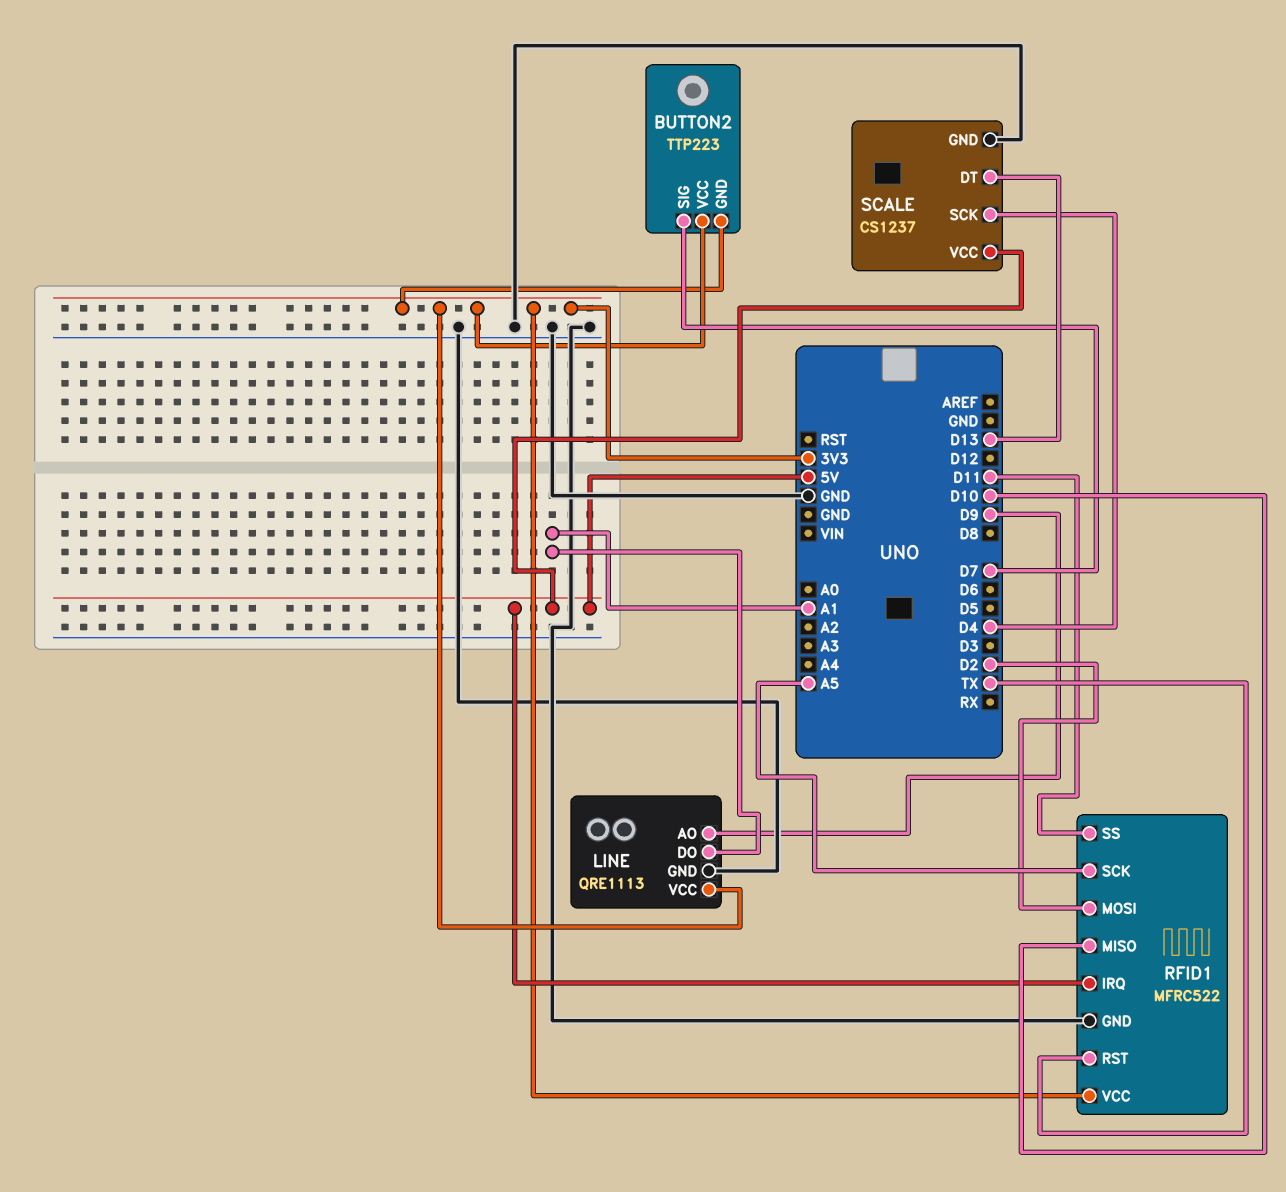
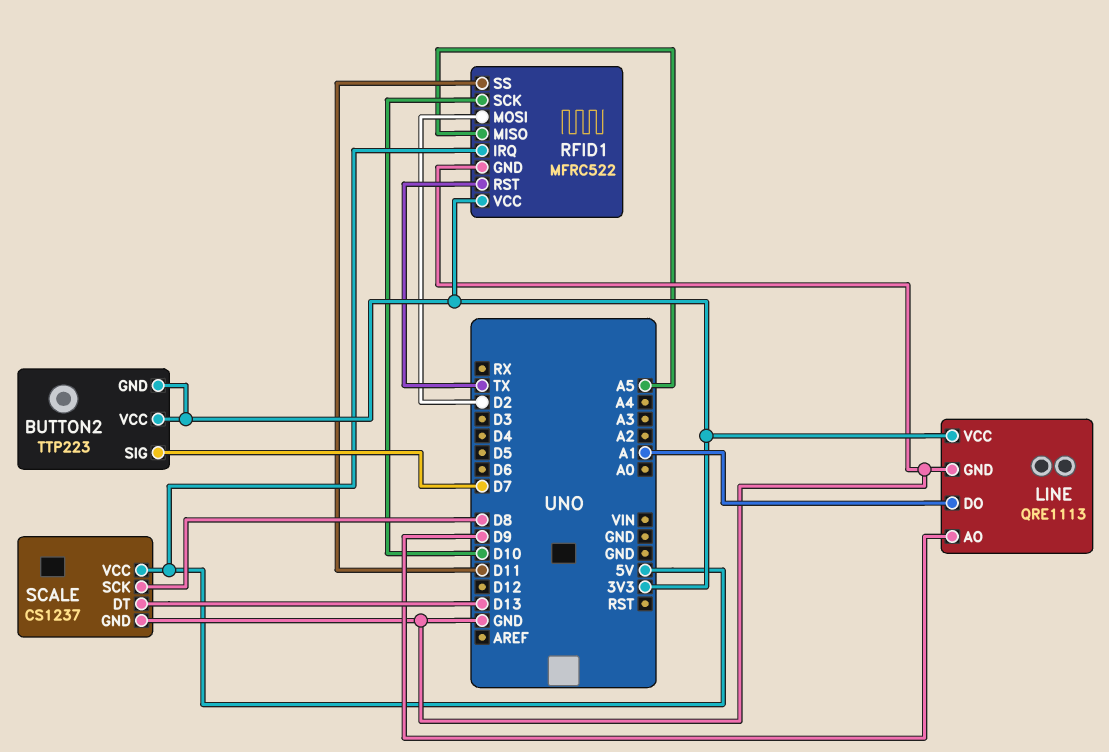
RFID1 pin MISO: D10 -> A5
RFID1 pin SCK: A5 -> D10
SCALE pin SCK: D4 -> D8

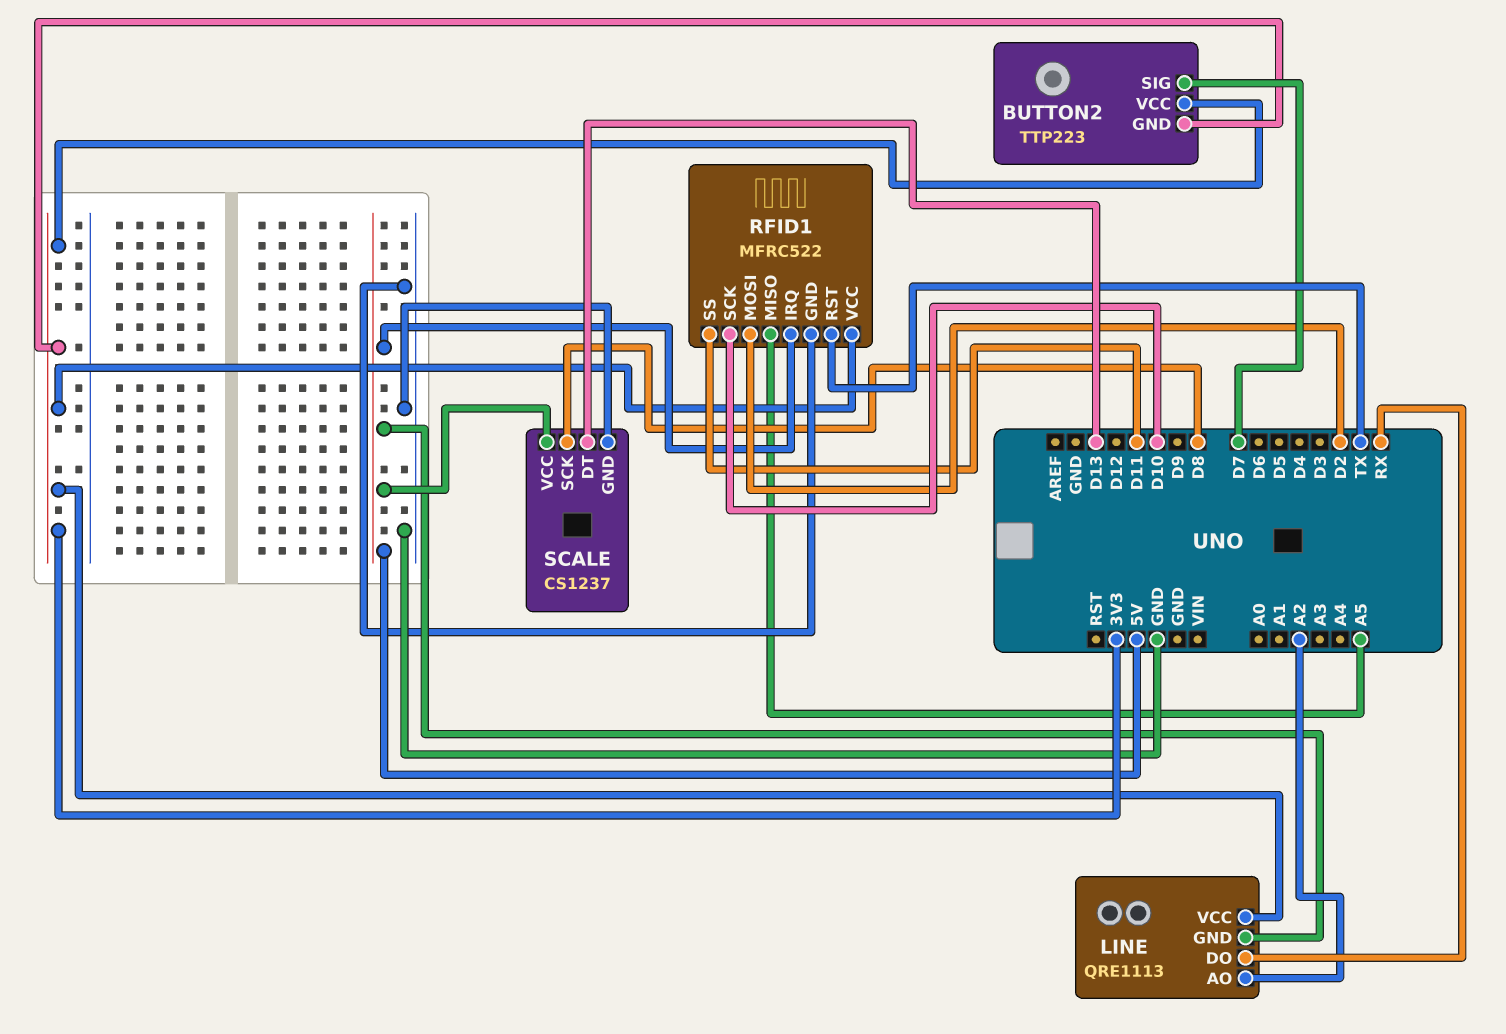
LINE pin AO: D9 -> A2
LINE pin DO: A1 -> RX
LINE pin GND: GND -> 5V

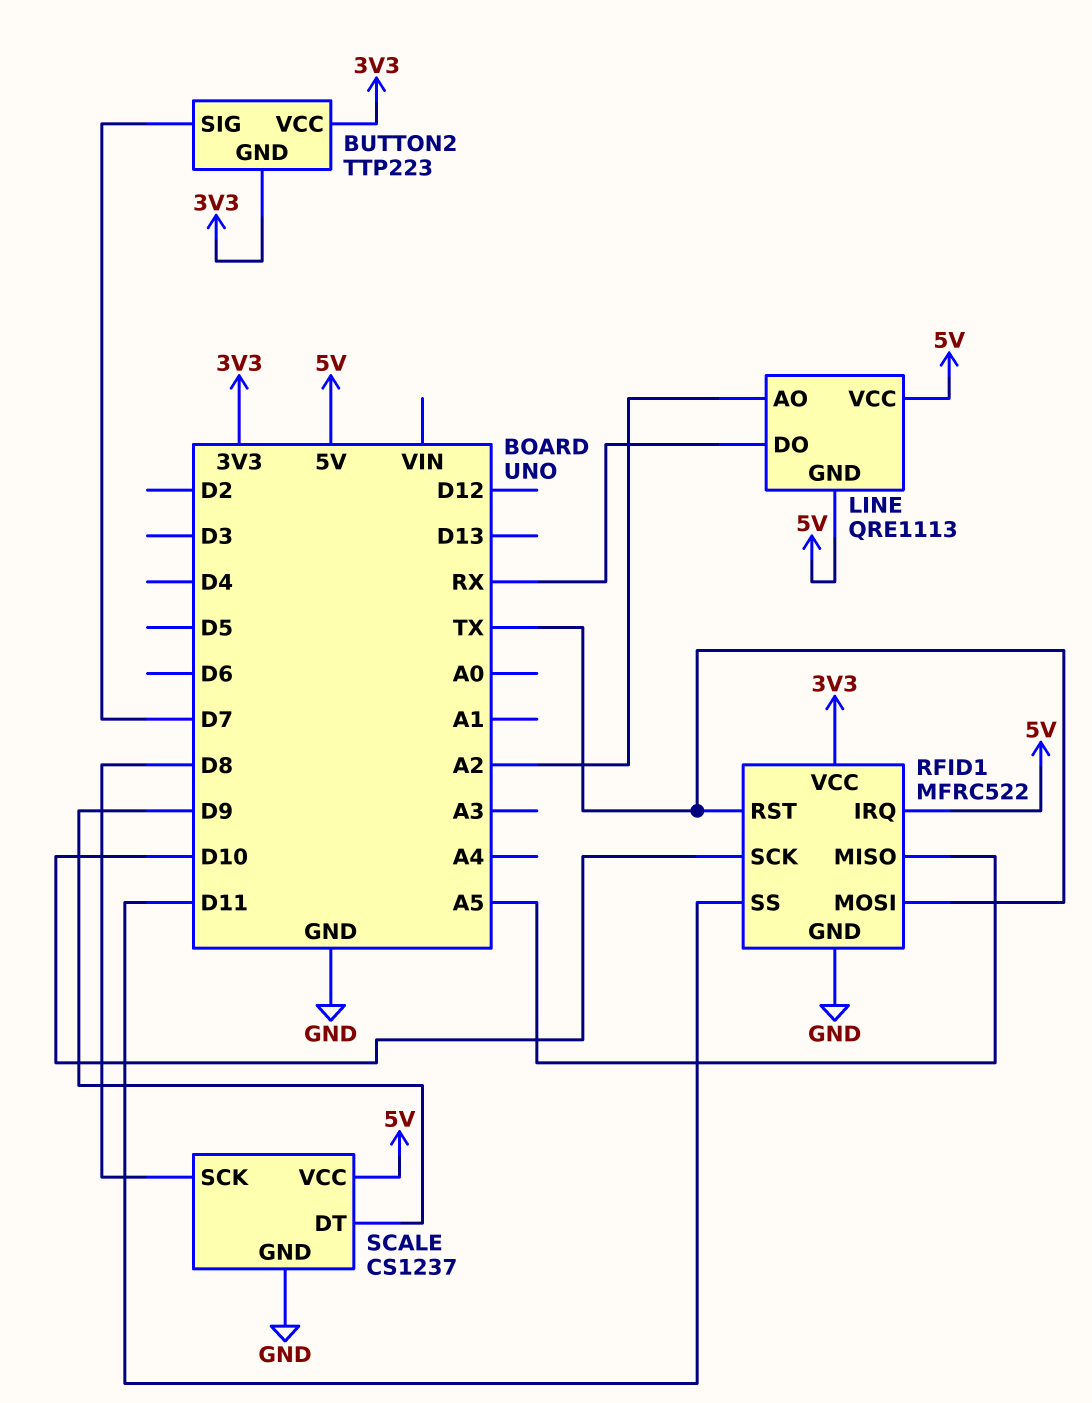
LINE pin VCC: 3V3 -> 5V
RFID1 pin MOSI: D2 -> TX
SCALE pin DT: D13 -> D9

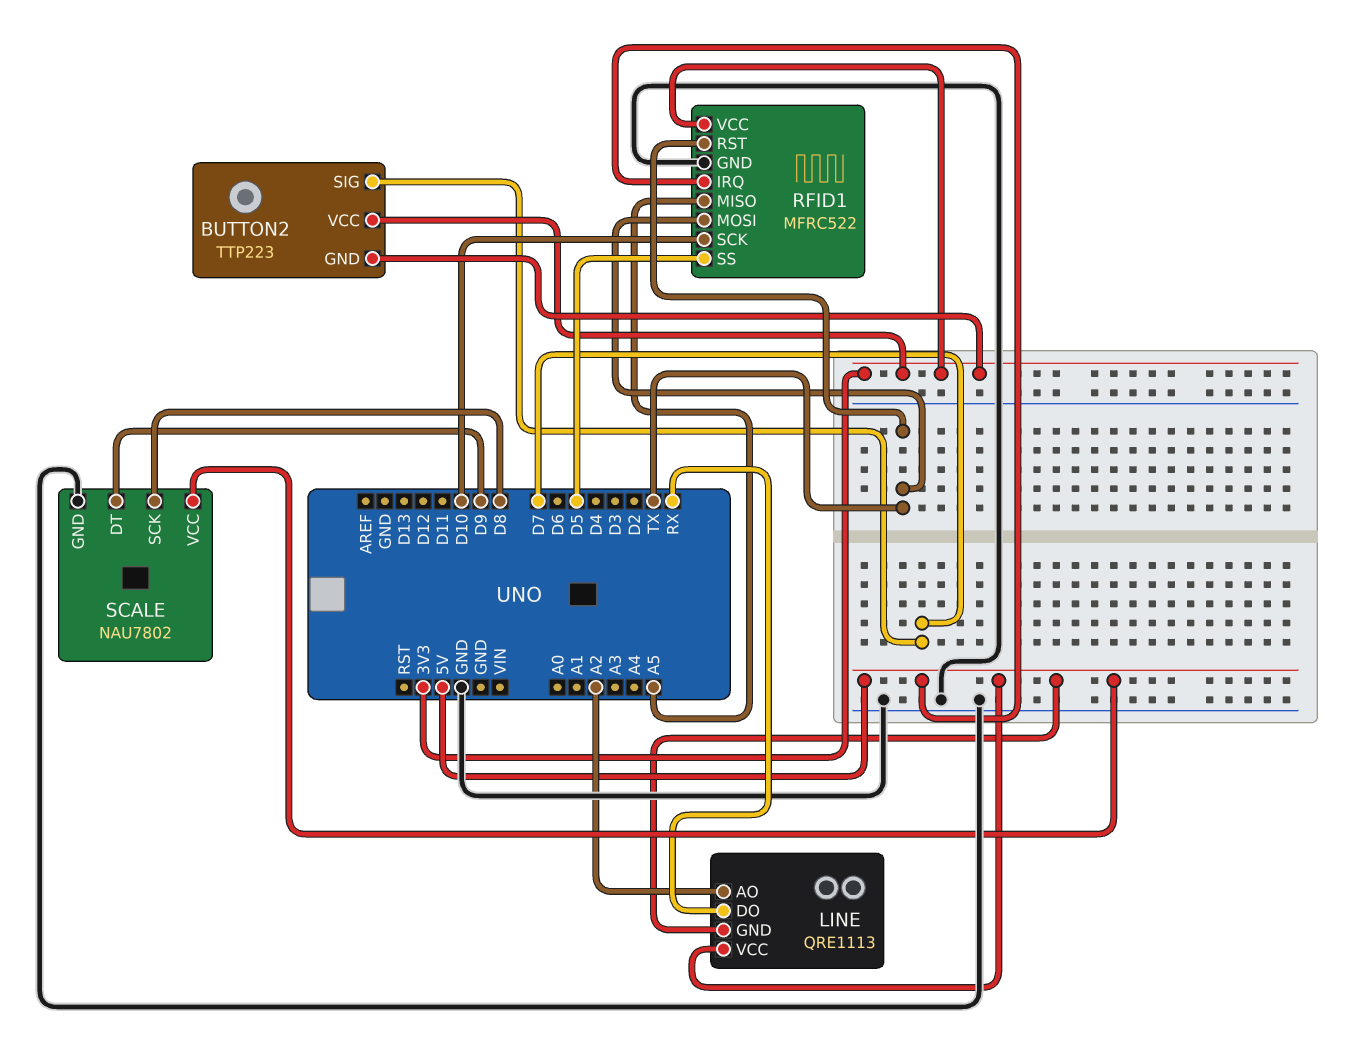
RFID1 pin SS: D11 -> D5
SCALE: CS1237 -> NAU7802

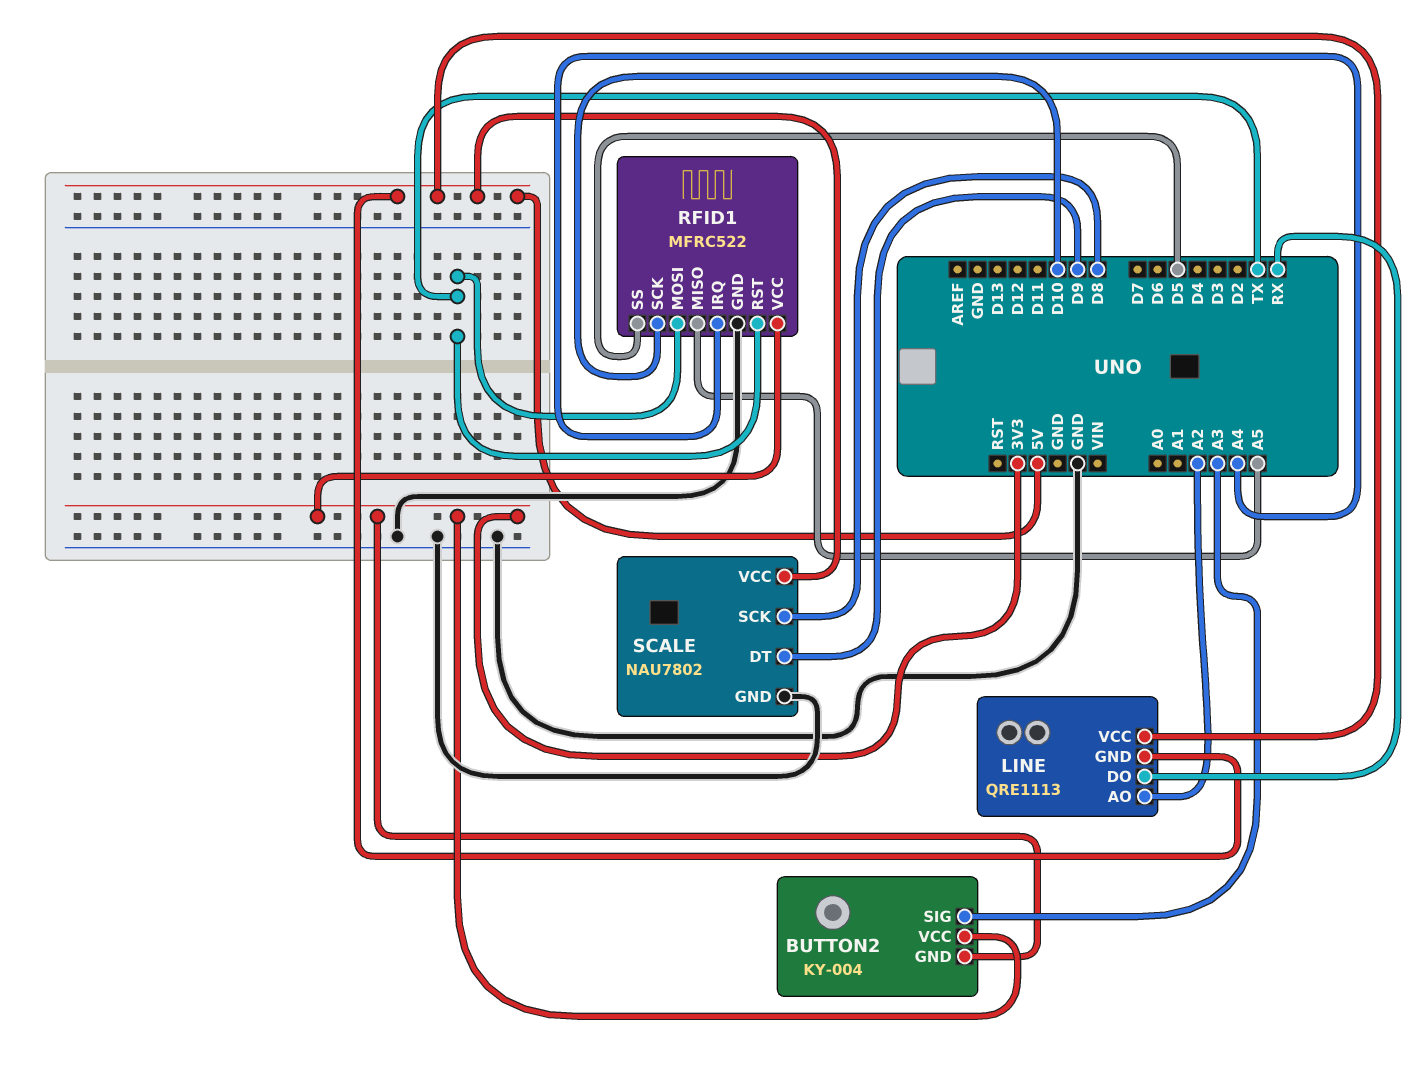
BUTTON2: TTP223 -> KY-004
BUTTON2 pin SIG: D7 -> A3
RFID1 pin IRQ: 5V -> A4

